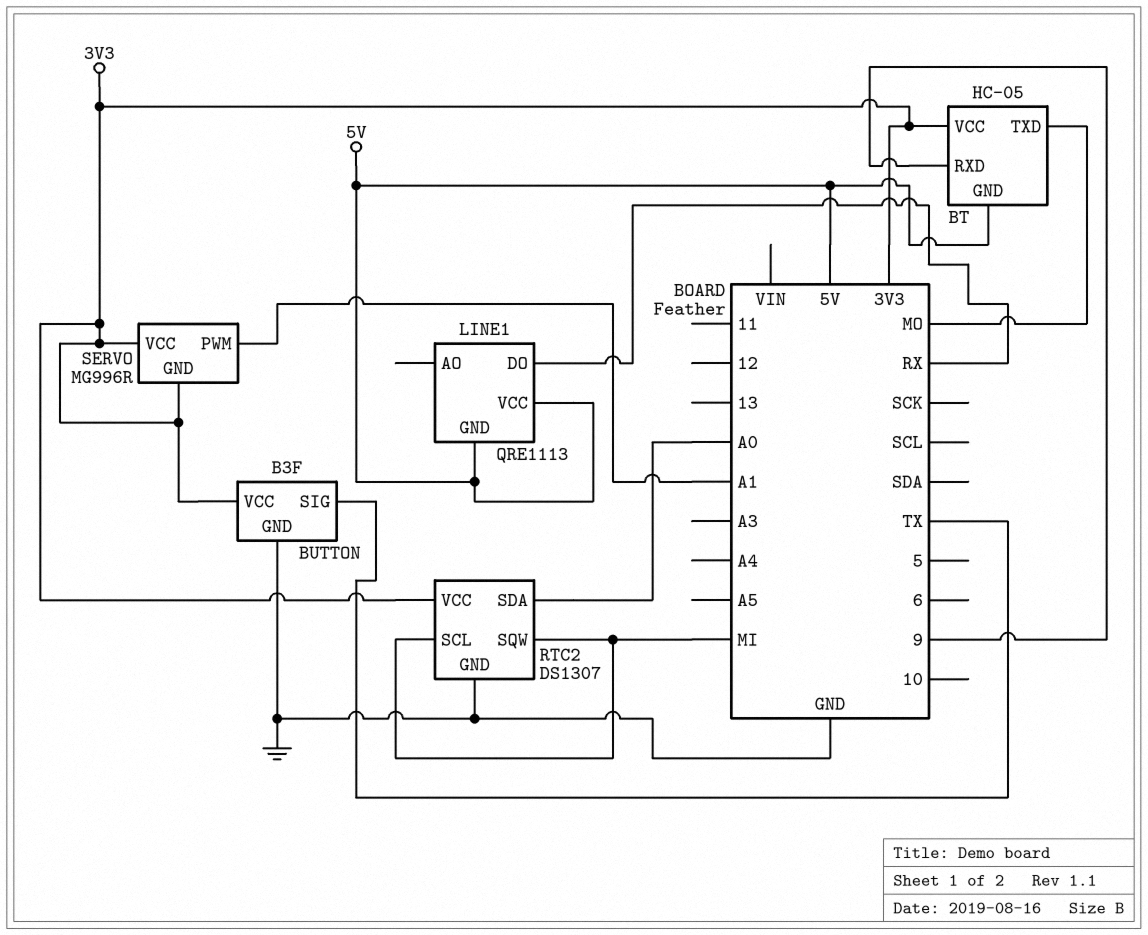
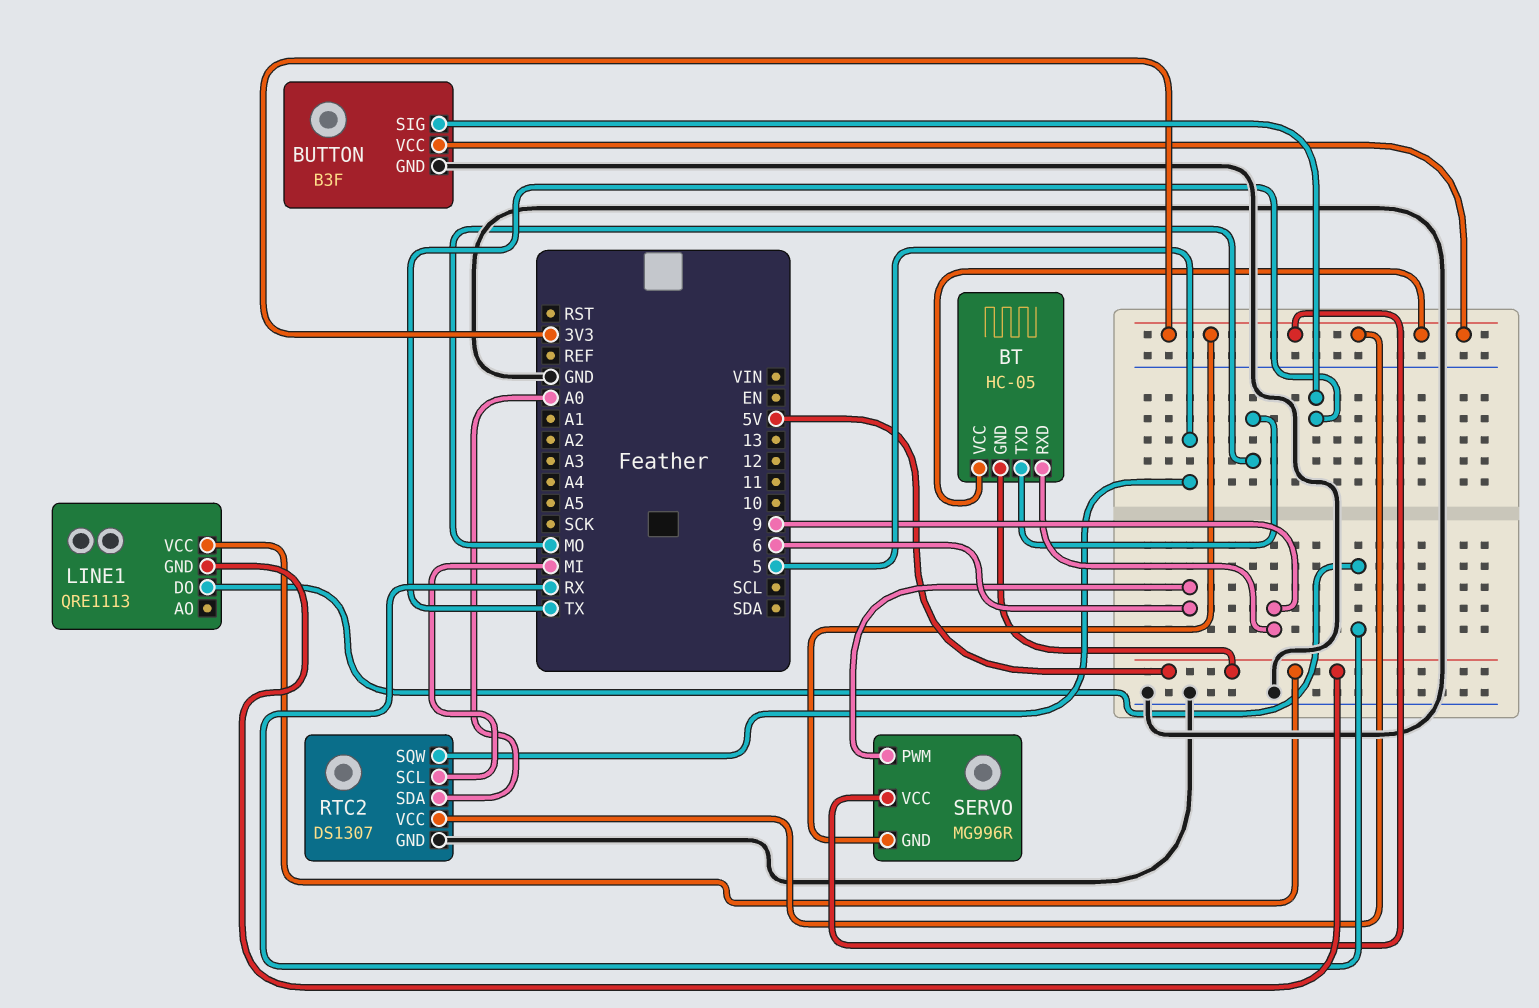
RTC2 pin SQW: MI -> 5
SERVO pin PWM: A1 -> 6

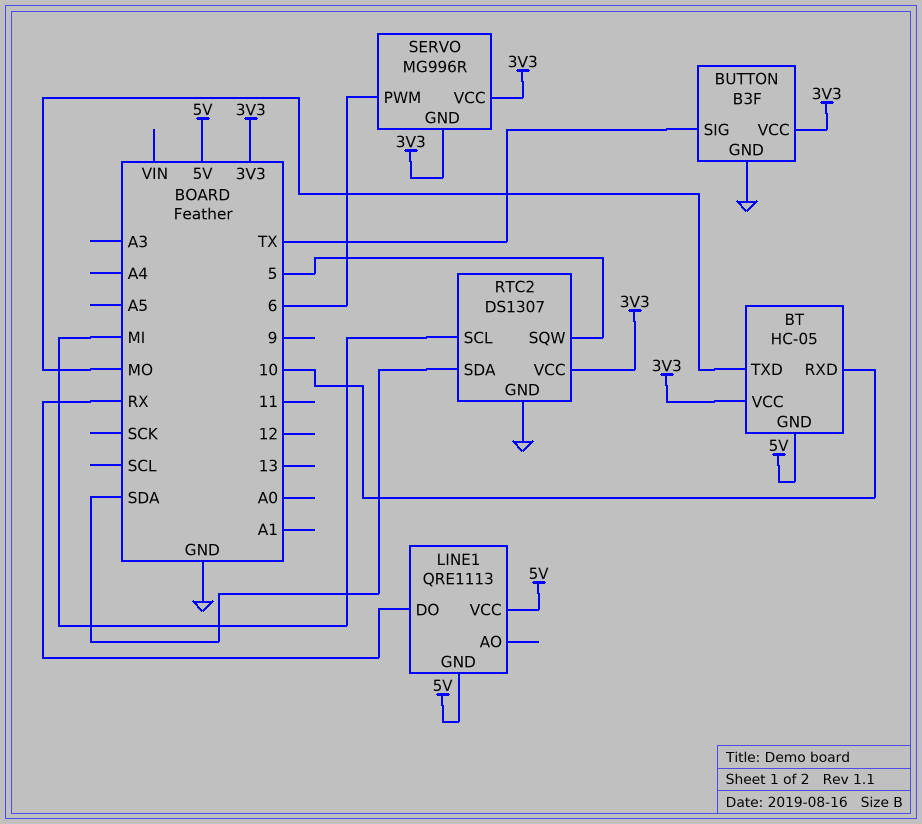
BT pin RXD: 9 -> 10
RTC2 pin SDA: A0 -> SDA

